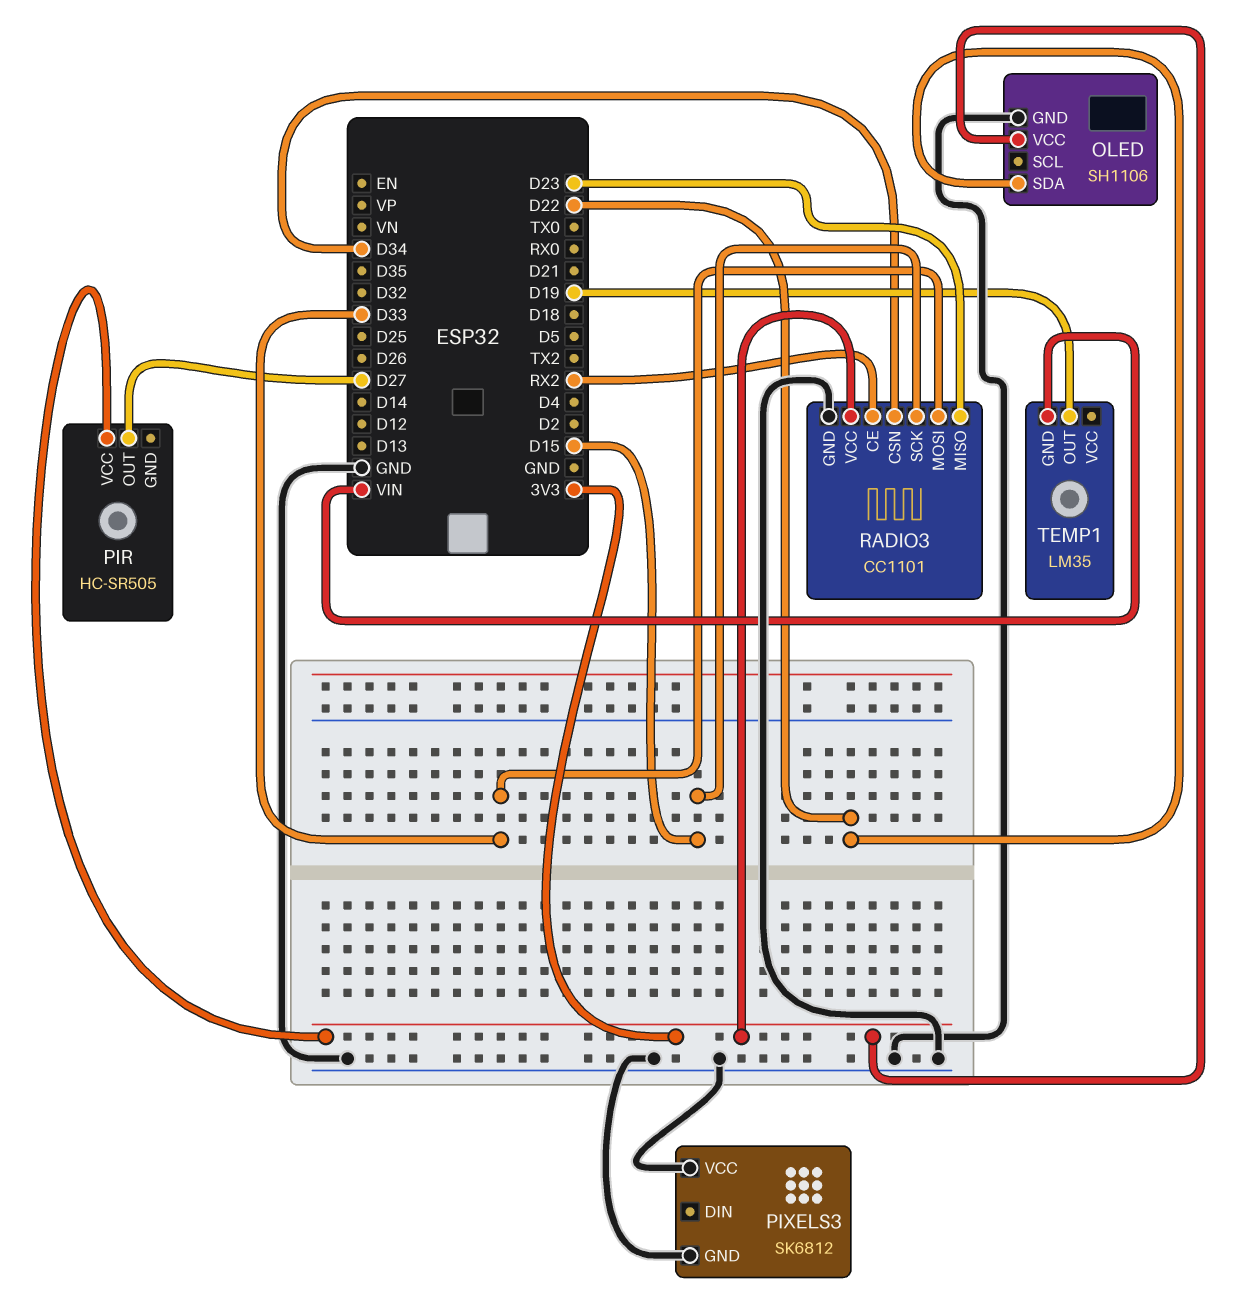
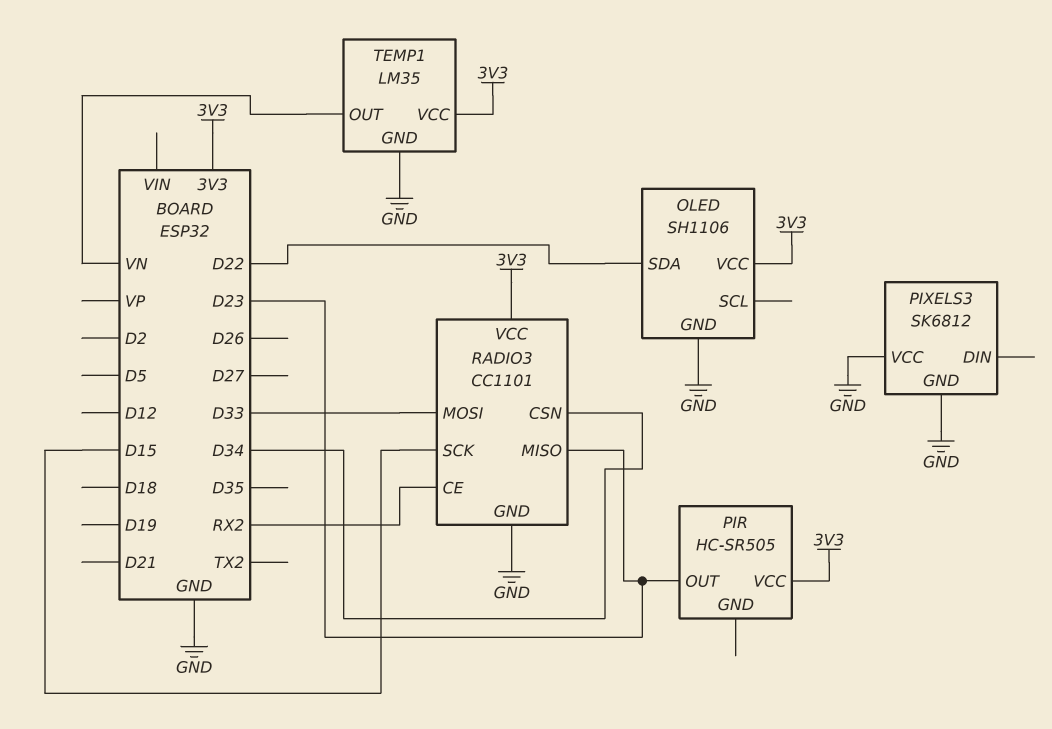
PIR pin OUT: D27 -> D23
TEMP1 pin GND: VIN -> GND
TEMP1 pin OUT: D19 -> VN
TEMP1 pin VCC: none -> 3V3

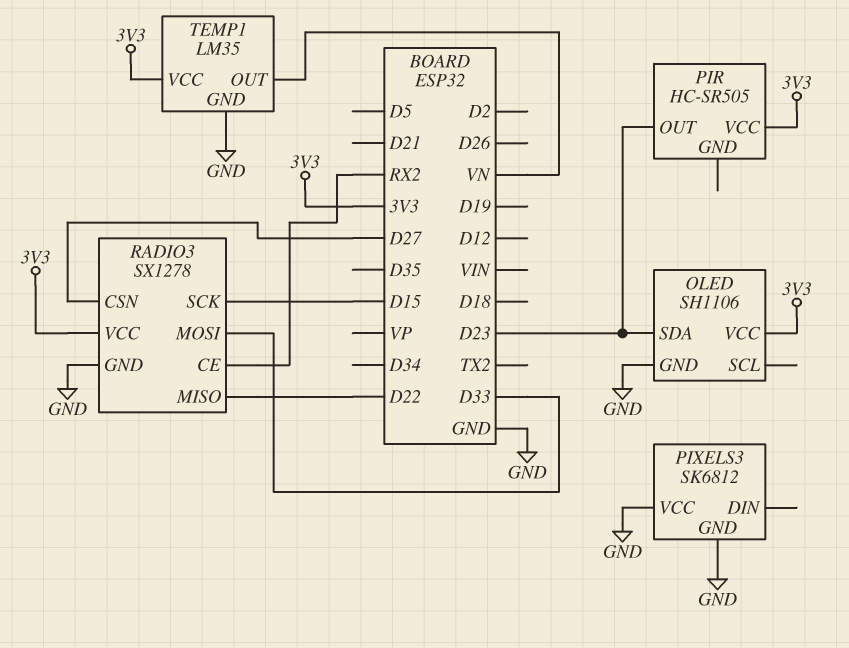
OLED pin SDA: D22 -> D23
RADIO3: CC1101 -> SX1278
RADIO3 pin CSN: D34 -> D27
RADIO3 pin MISO: D23 -> D22

